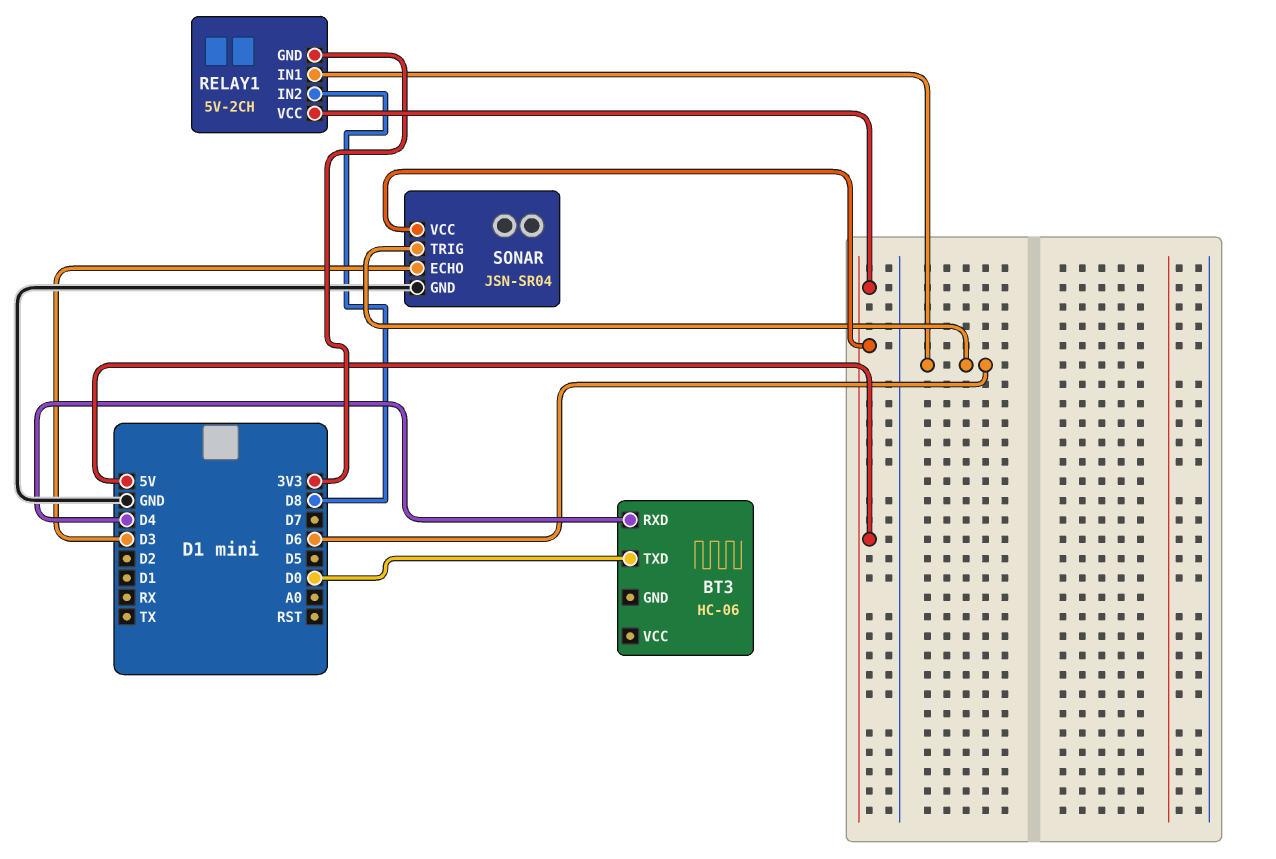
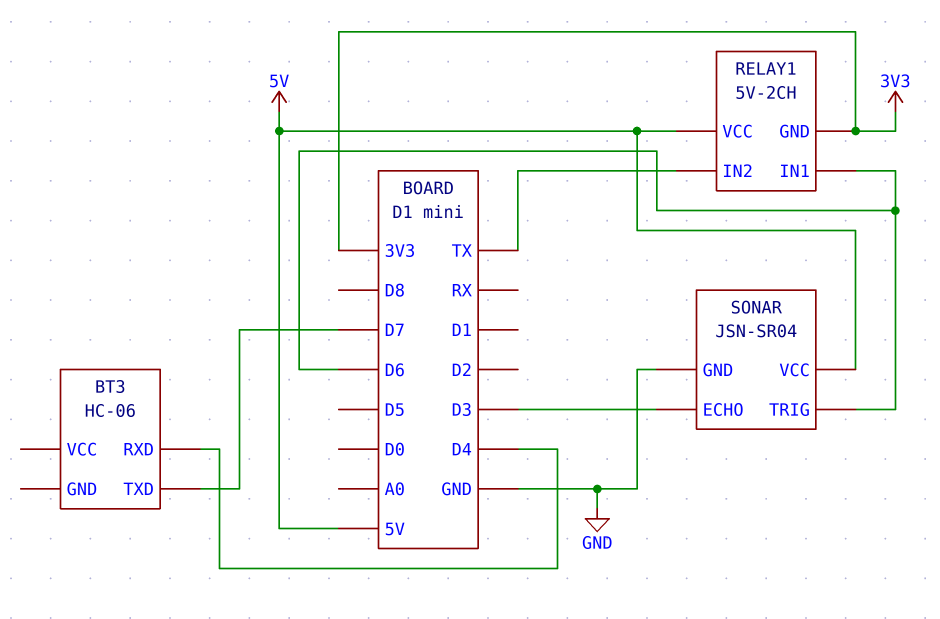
BT3 pin TXD: D0 -> D7
RELAY1 pin IN2: D8 -> TX

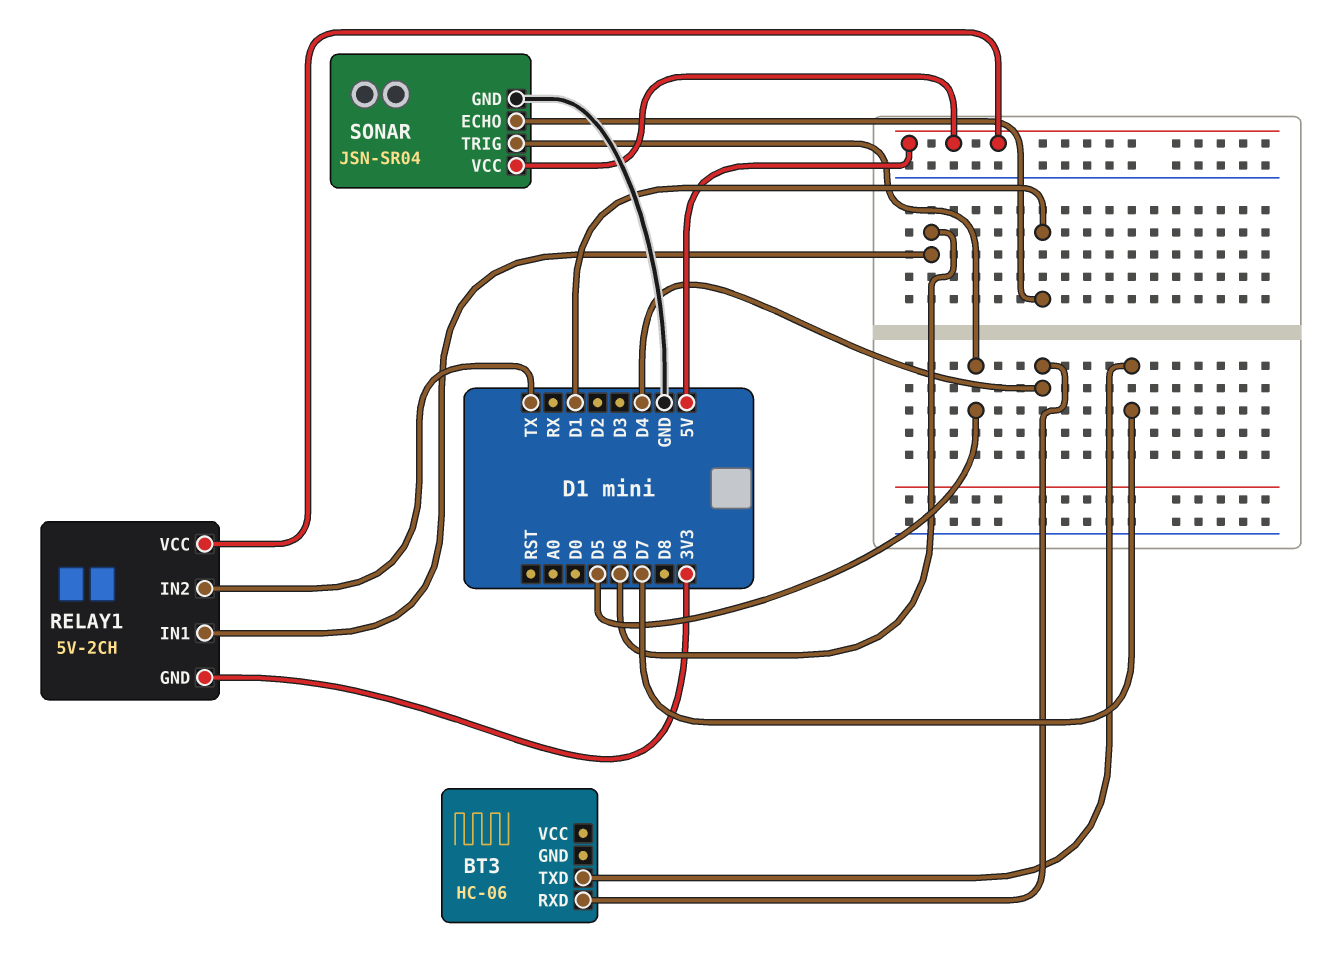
SONAR pin ECHO: D3 -> D1
SONAR pin TRIG: D6 -> D5

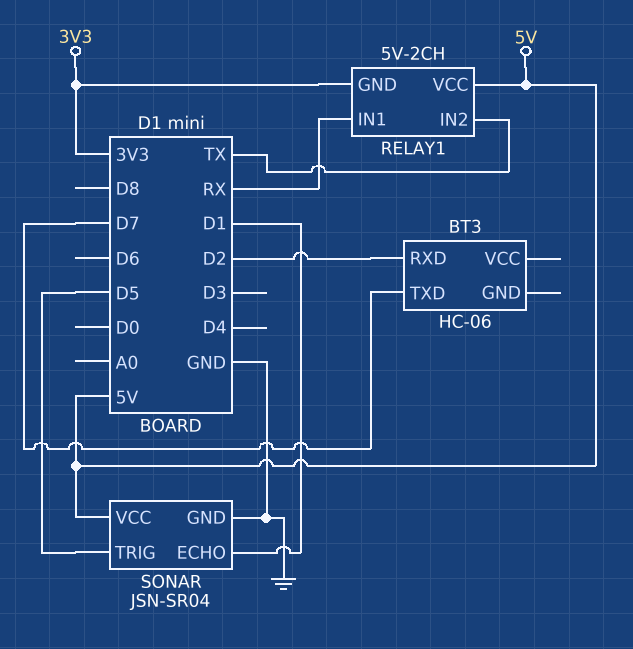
BT3 pin RXD: D4 -> D2
RELAY1 pin IN1: D6 -> RX

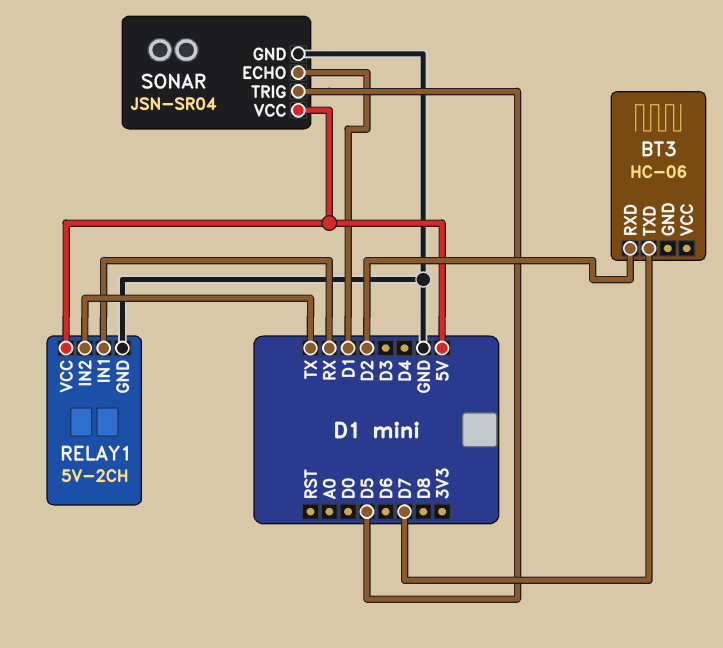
RELAY1 pin GND: 3V3 -> GND

